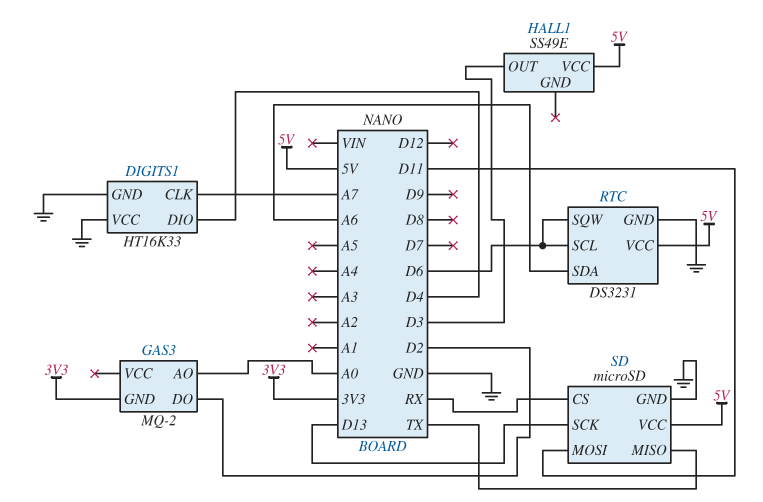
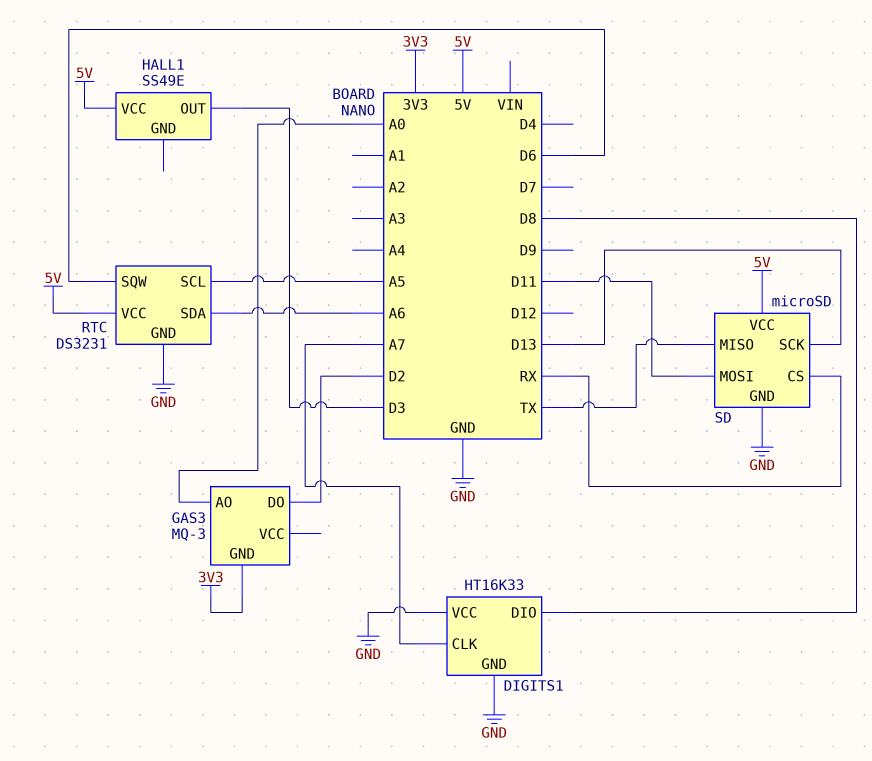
DIGITS1 pin DIO: D4 -> D8
GAS3: MQ-2 -> MQ-3
RTC pin SCL: D6 -> A5

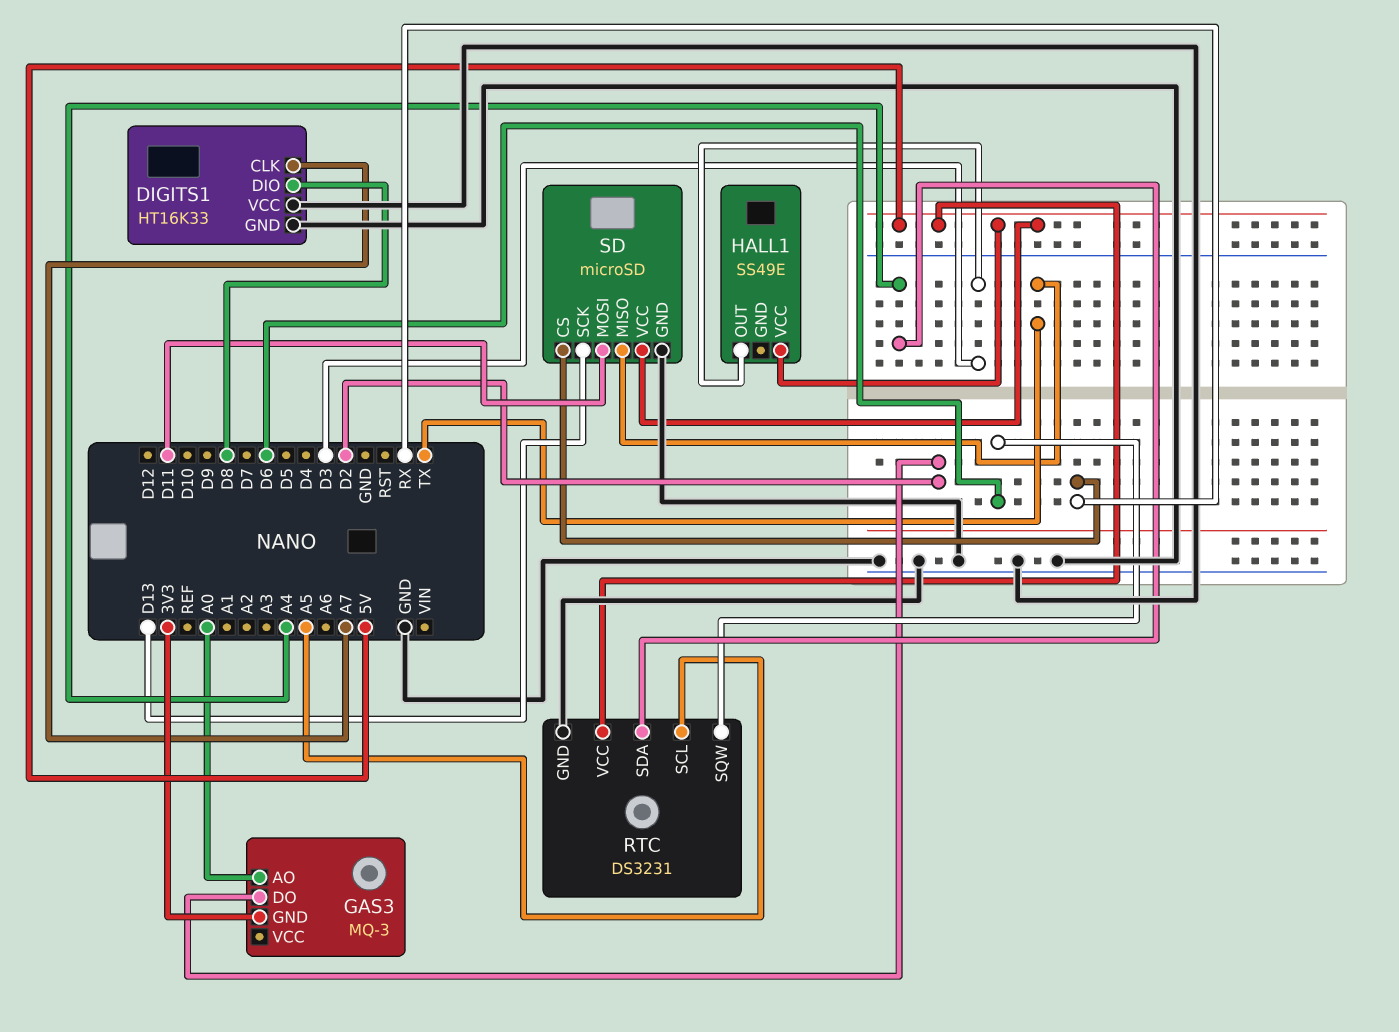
RTC pin SDA: A6 -> A4

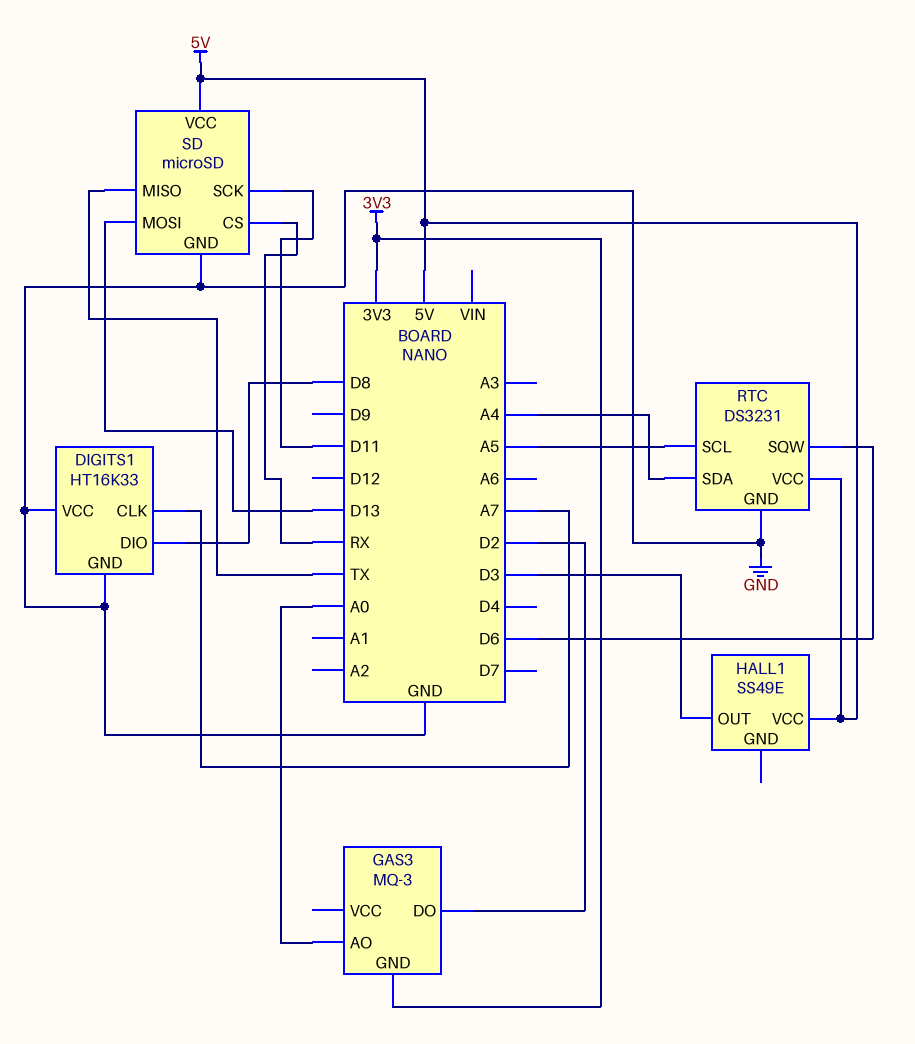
SD pin MOSI: D11 -> D13
SD pin SCK: D13 -> D11

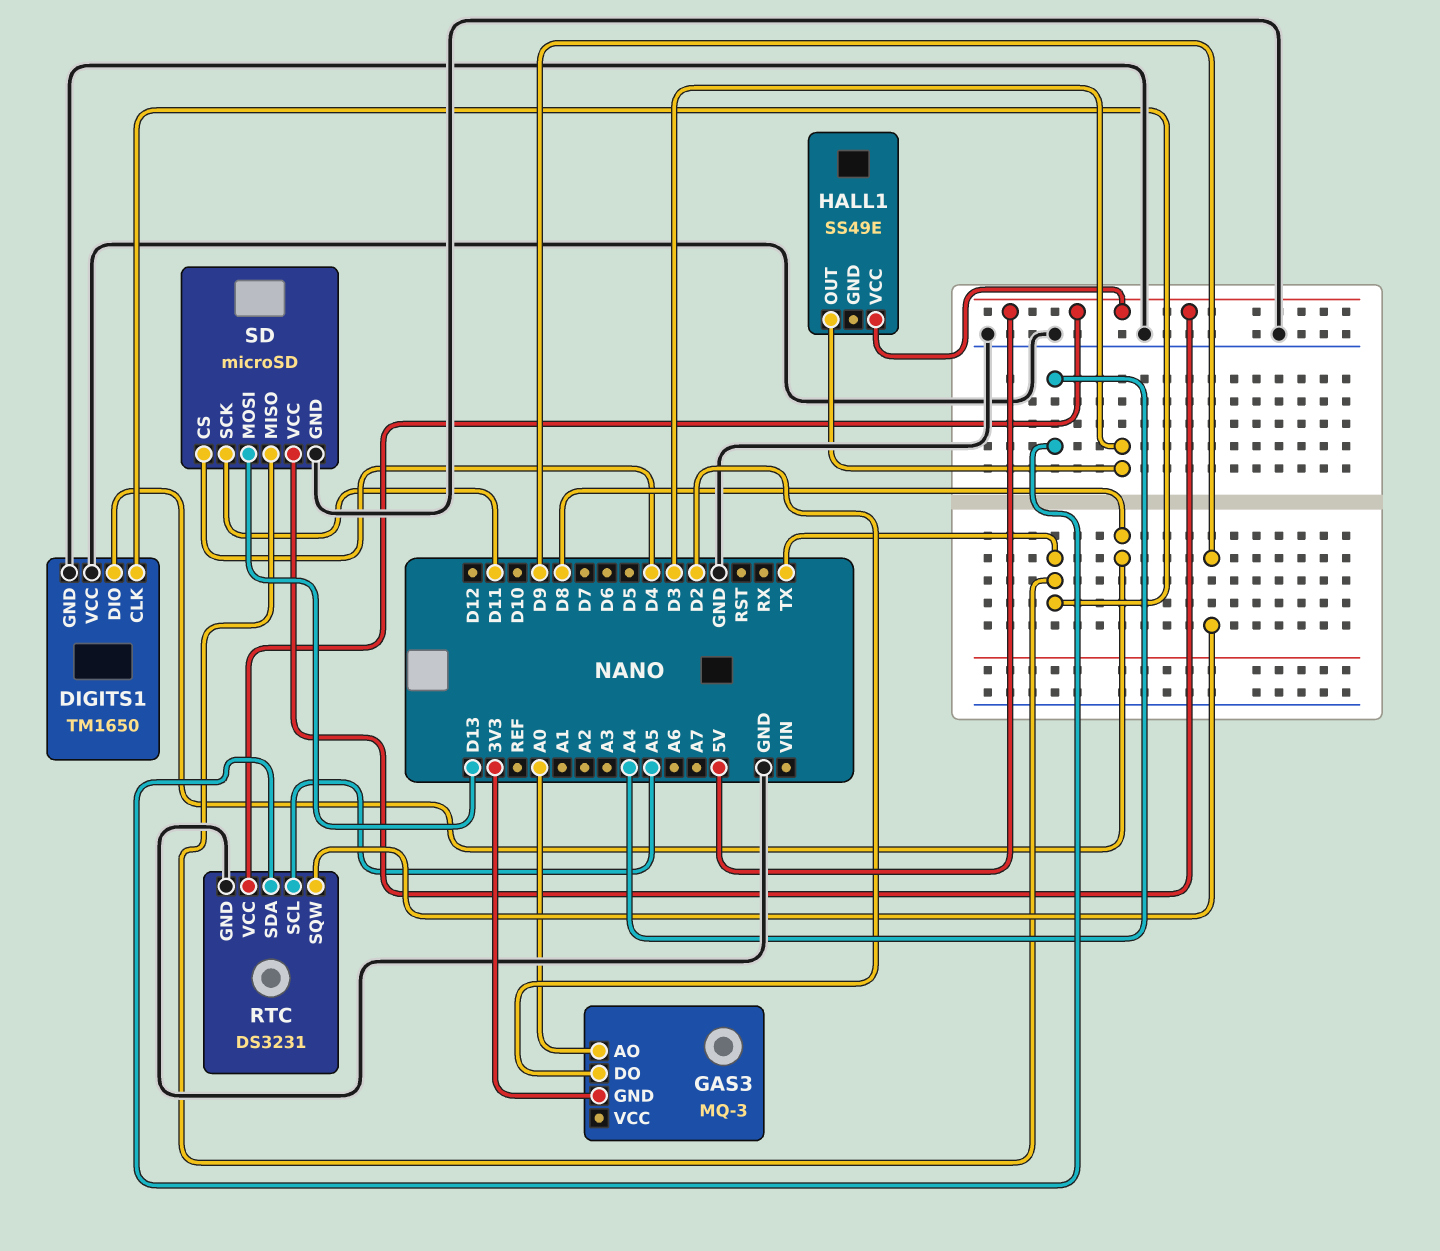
DIGITS1: HT16K33 -> TM1650
DIGITS1 pin CLK: A7 -> TX
RTC pin SQW: D6 -> D9
SD pin CS: RX -> D4

